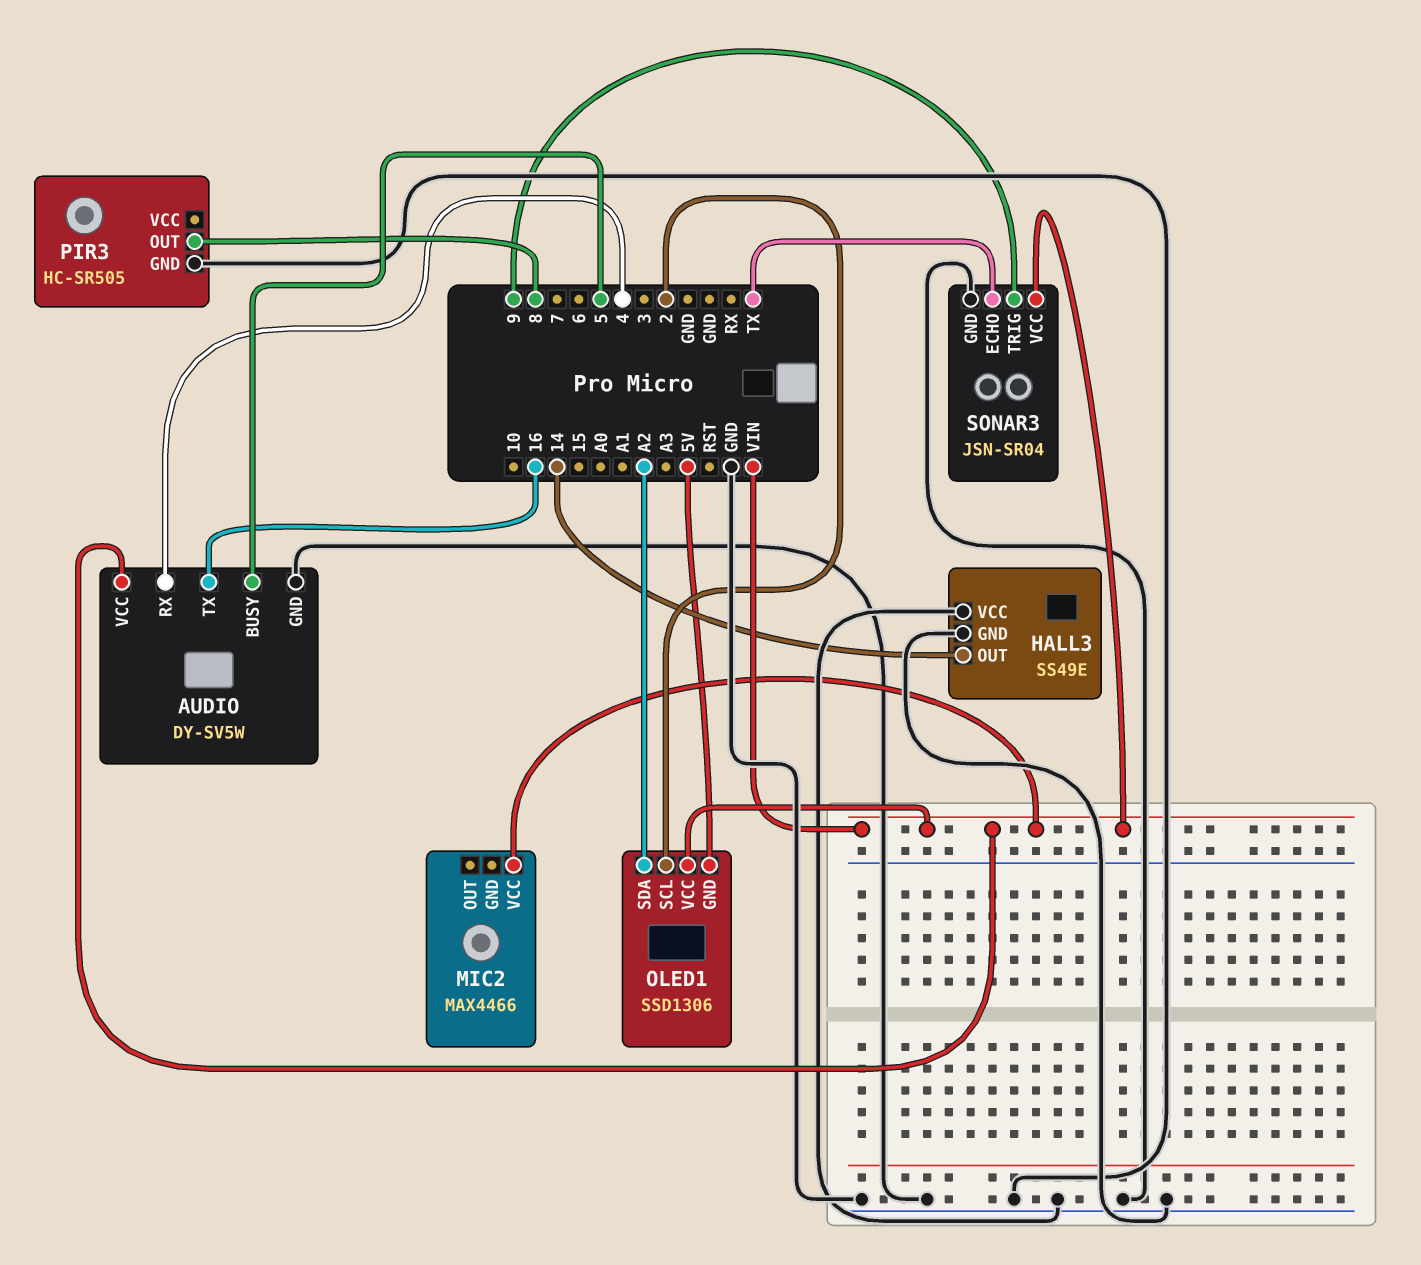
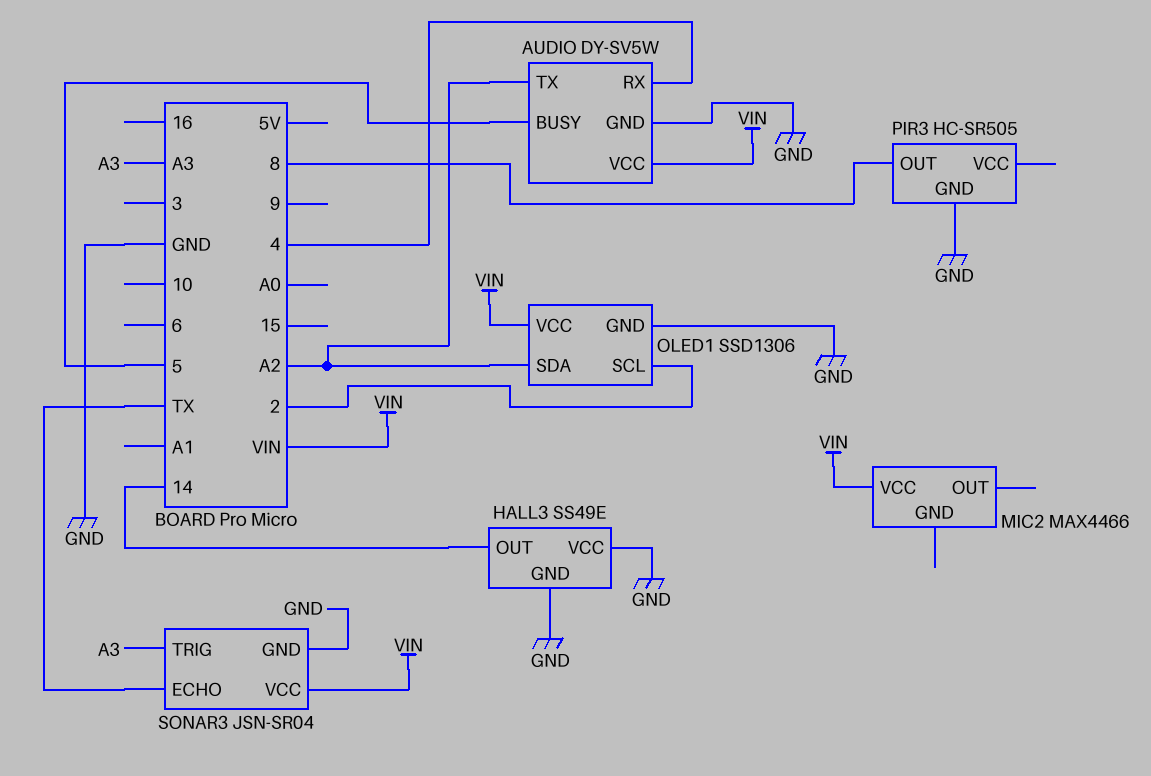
AUDIO pin TX: 16 -> A2
OLED1 pin GND: 5V -> GND
SONAR3 pin TRIG: 9 -> A3

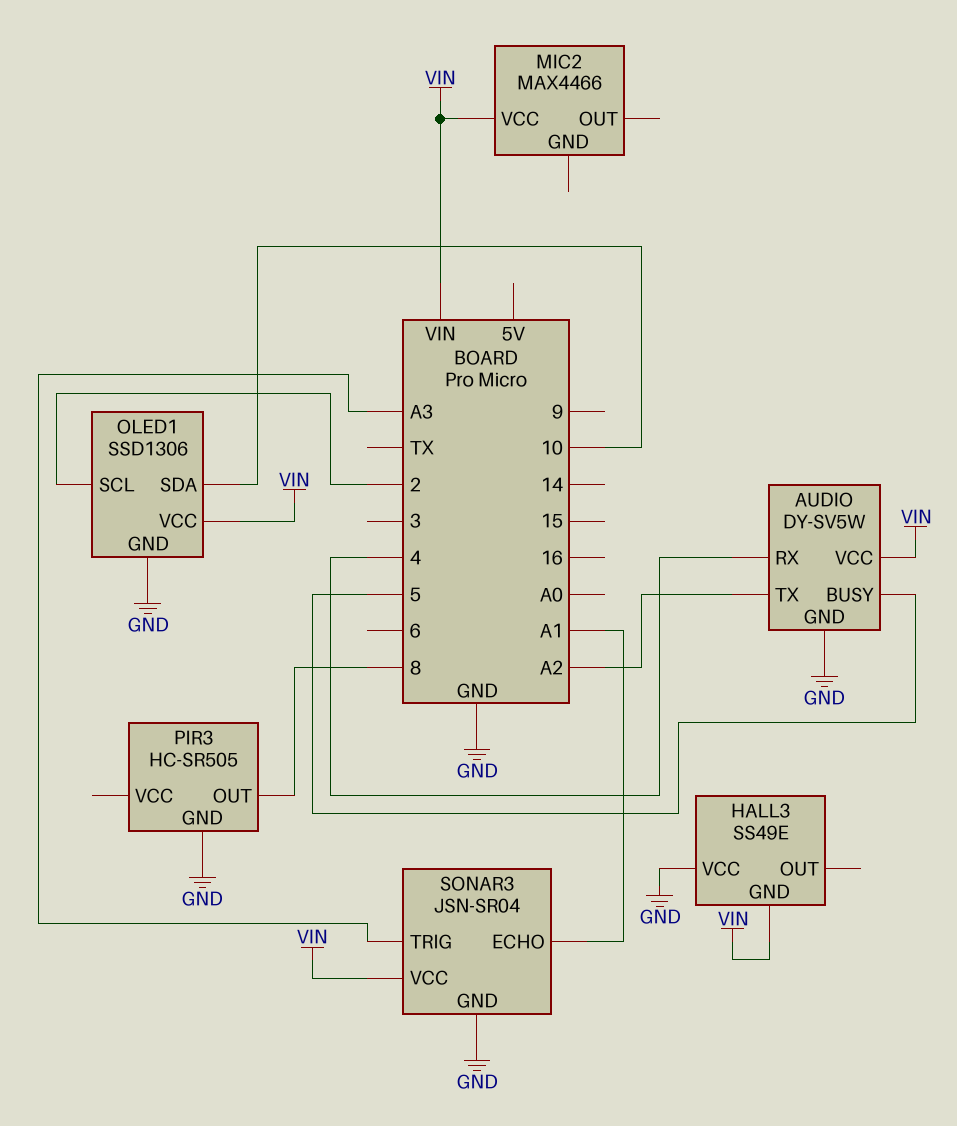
HALL3 pin GND: GND -> VIN
HALL3 pin OUT: 14 -> none
OLED1 pin SDA: A2 -> 10
SONAR3 pin ECHO: TX -> A1

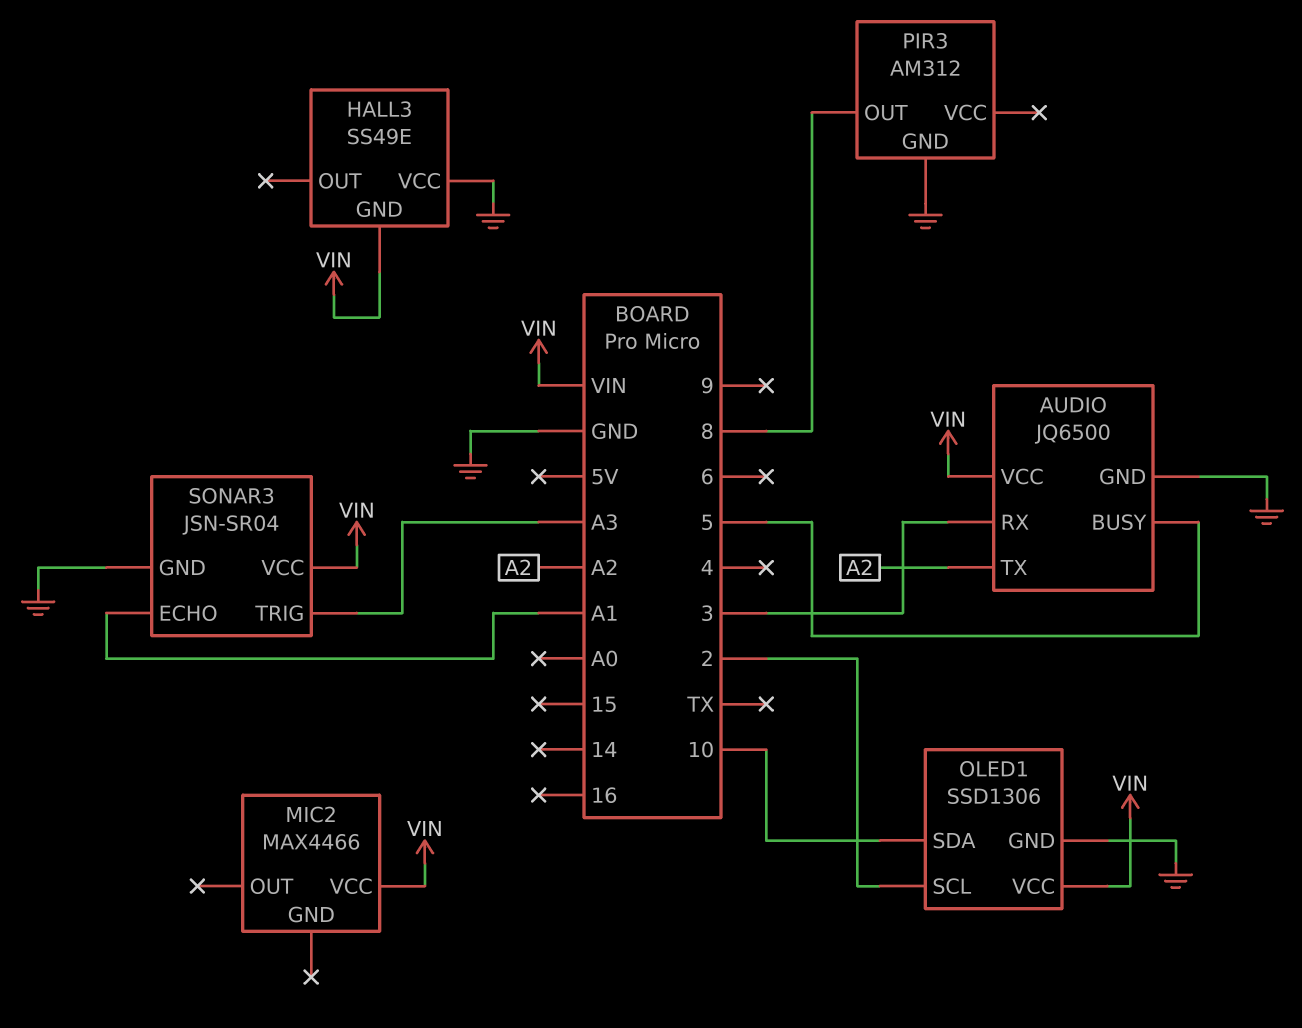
AUDIO: DY-SV5W -> JQ6500
AUDIO pin RX: 4 -> 3
PIR3: HC-SR505 -> AM312

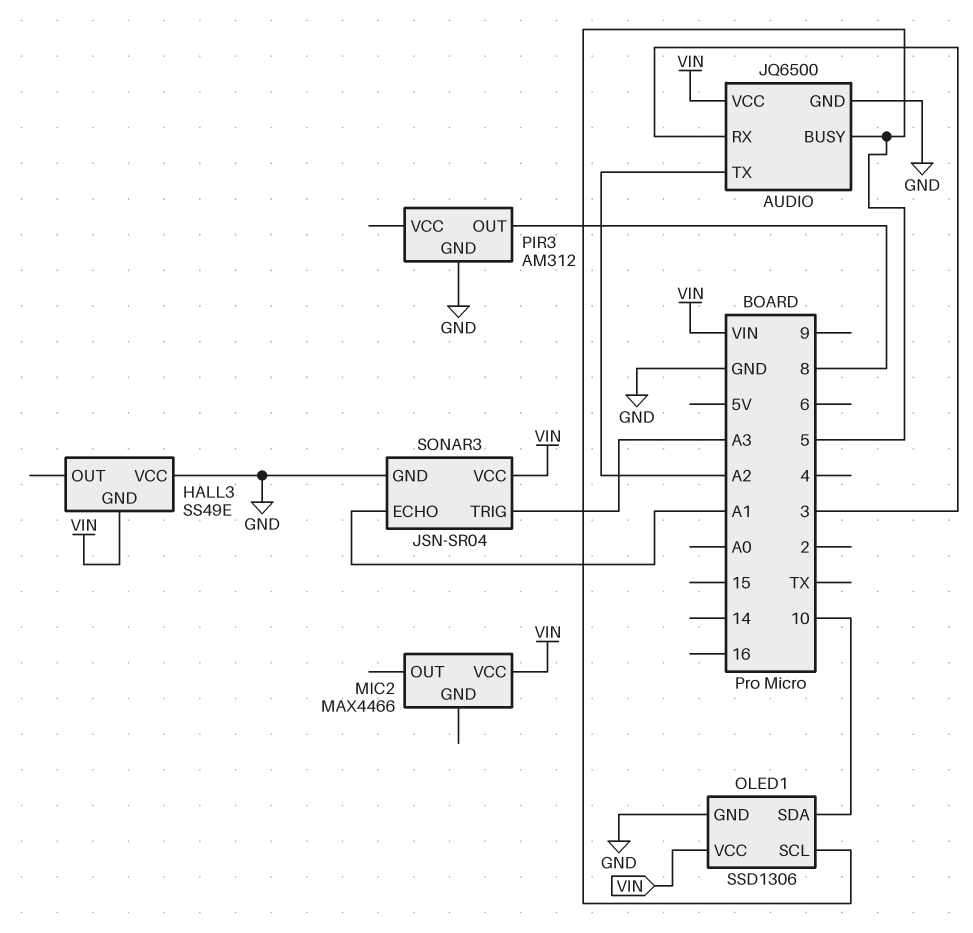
OLED1 pin SCL: 2 -> 5

